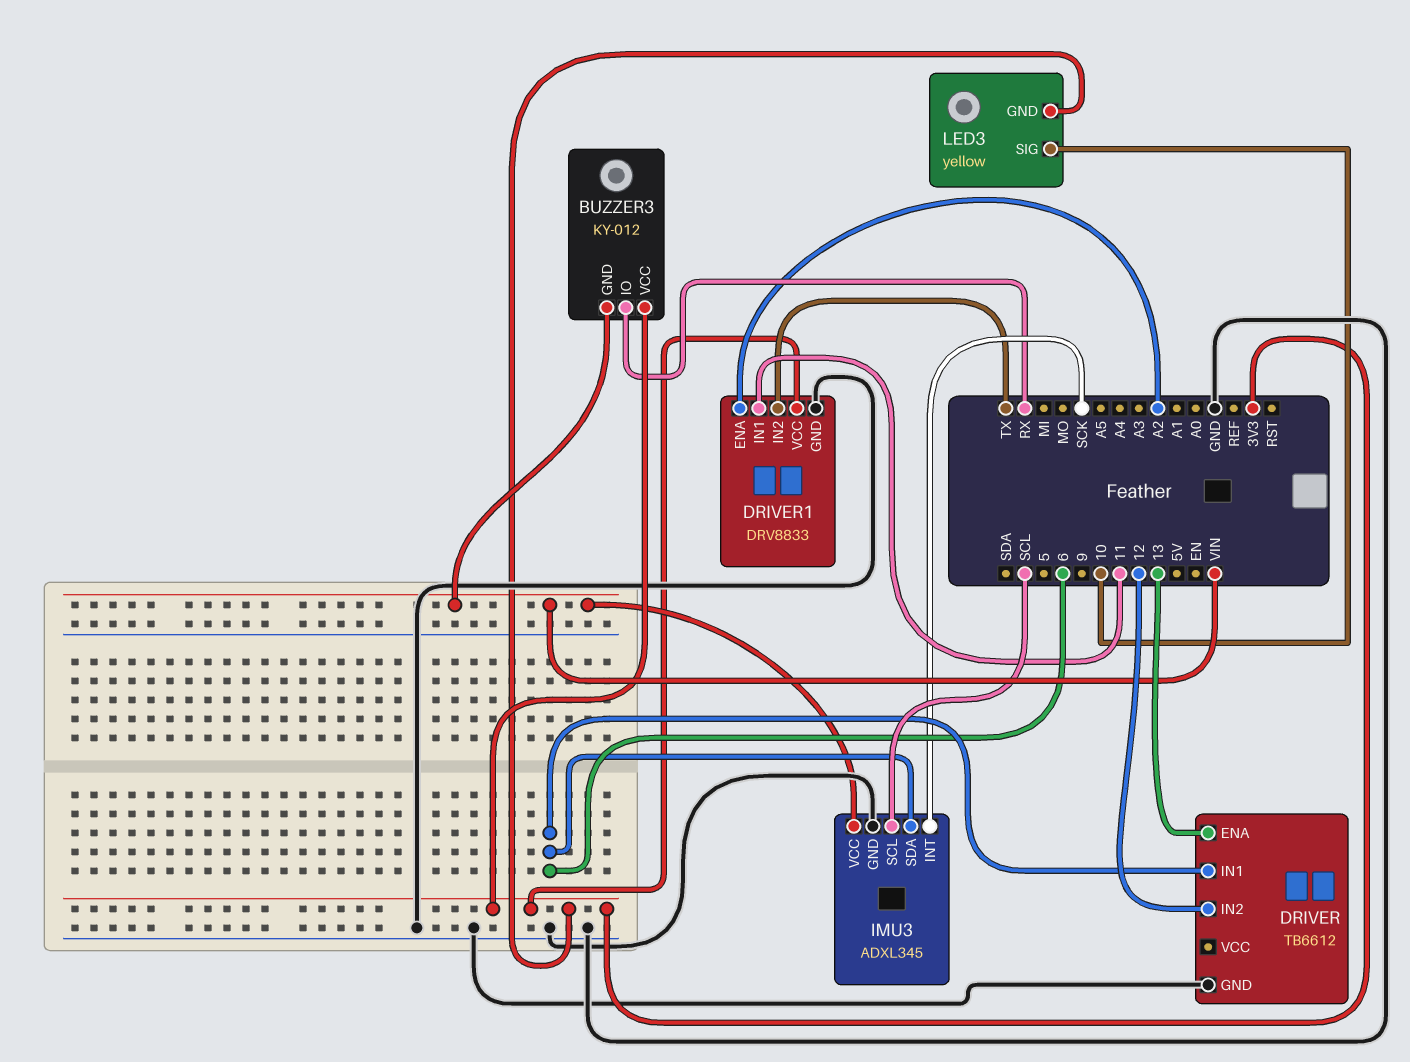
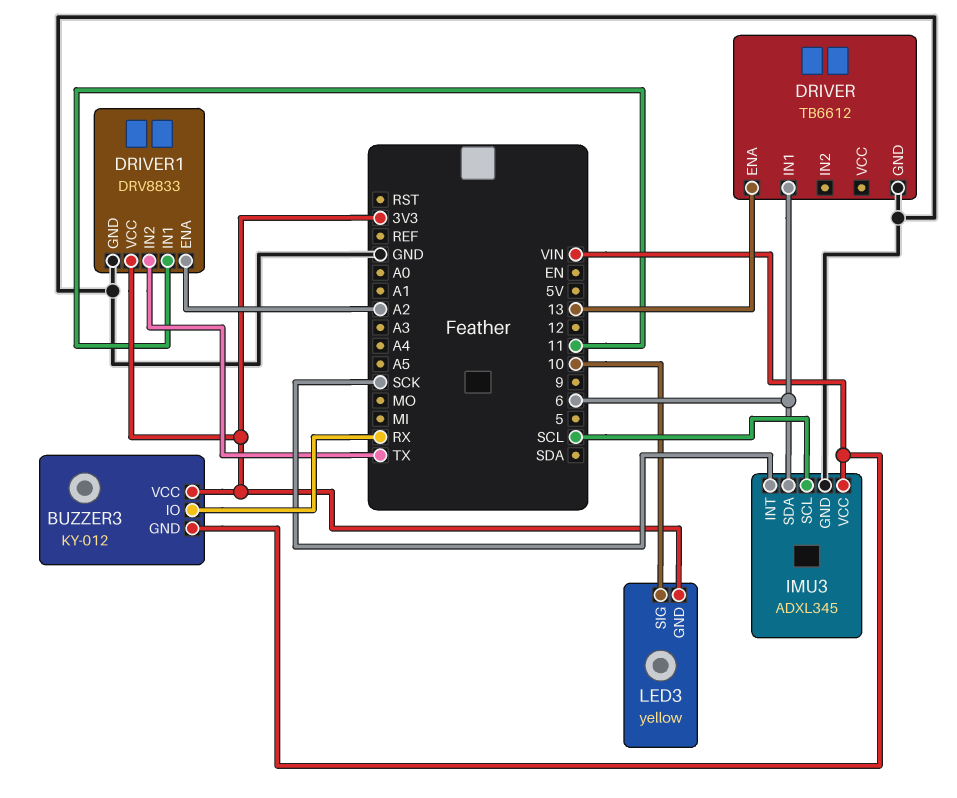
DRIVER pin IN2: 12 -> none

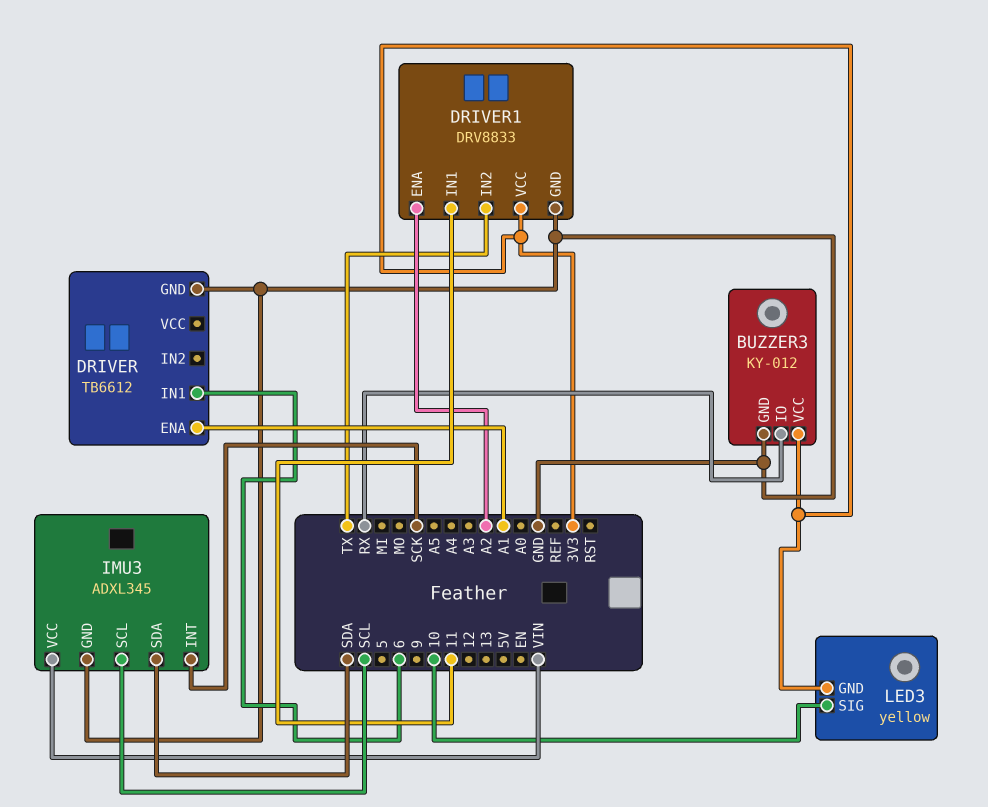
BUZZER3 pin GND: VIN -> GND
DRIVER pin ENA: 13 -> A1
IMU3 pin SDA: 6 -> SDA

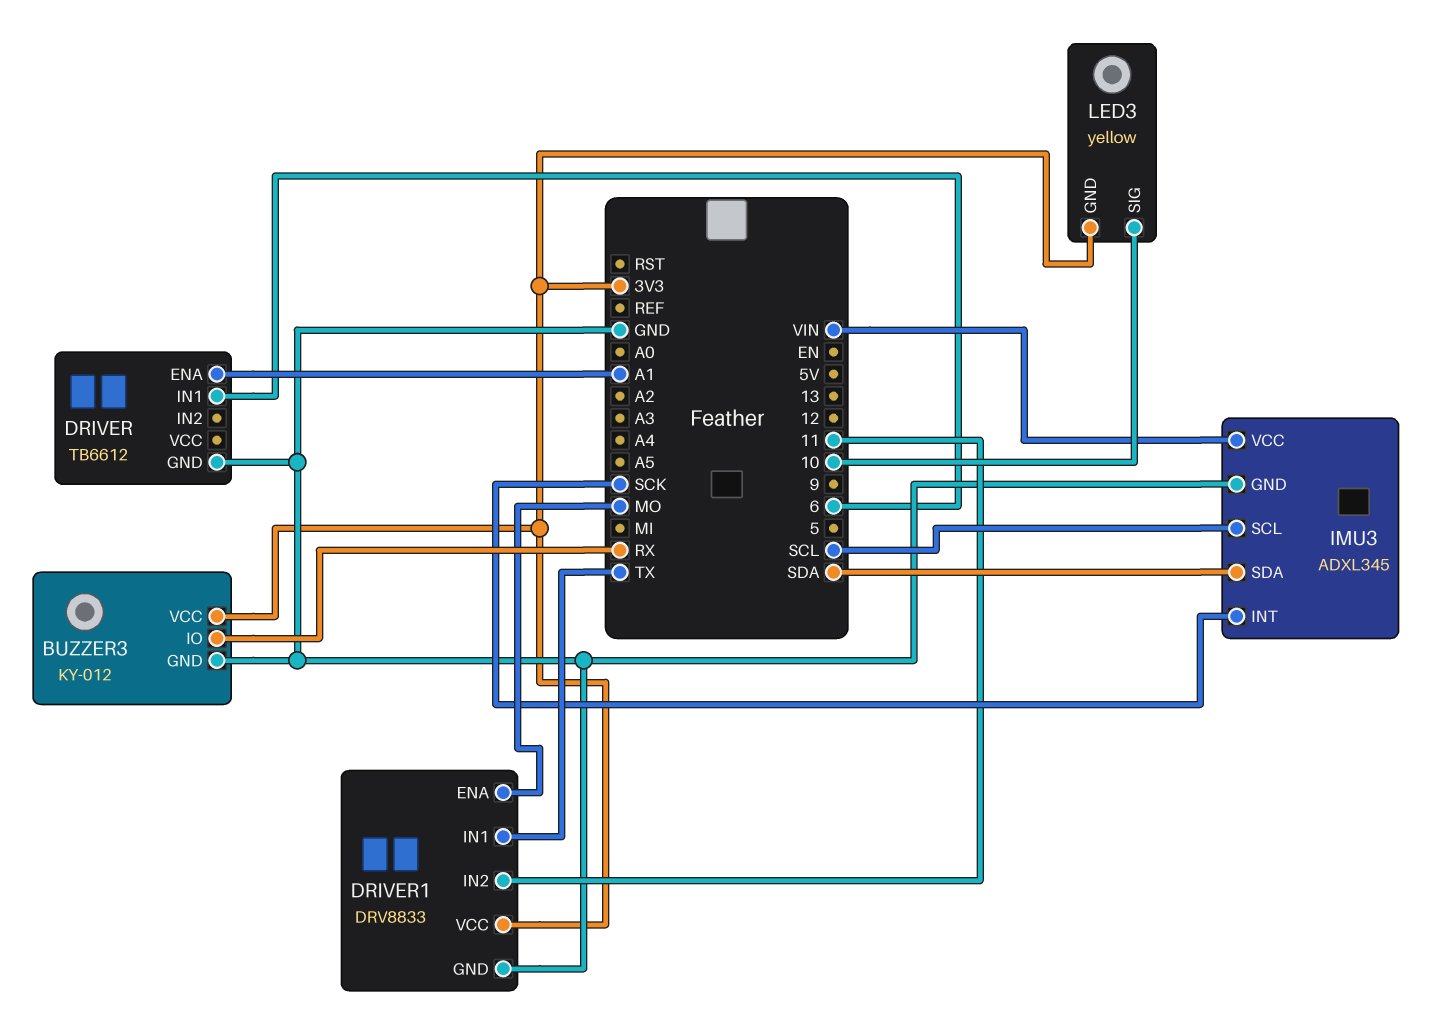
DRIVER1 pin ENA: A2 -> MO
DRIVER1 pin IN1: 11 -> TX
DRIVER1 pin IN2: TX -> 11

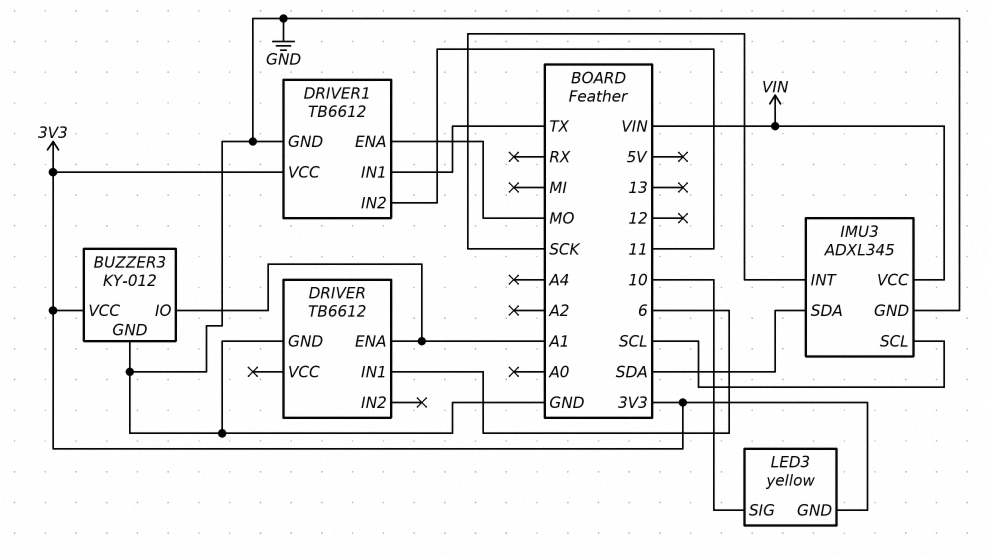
BUZZER3 pin IO: RX -> A1
DRIVER1: DRV8833 -> TB6612

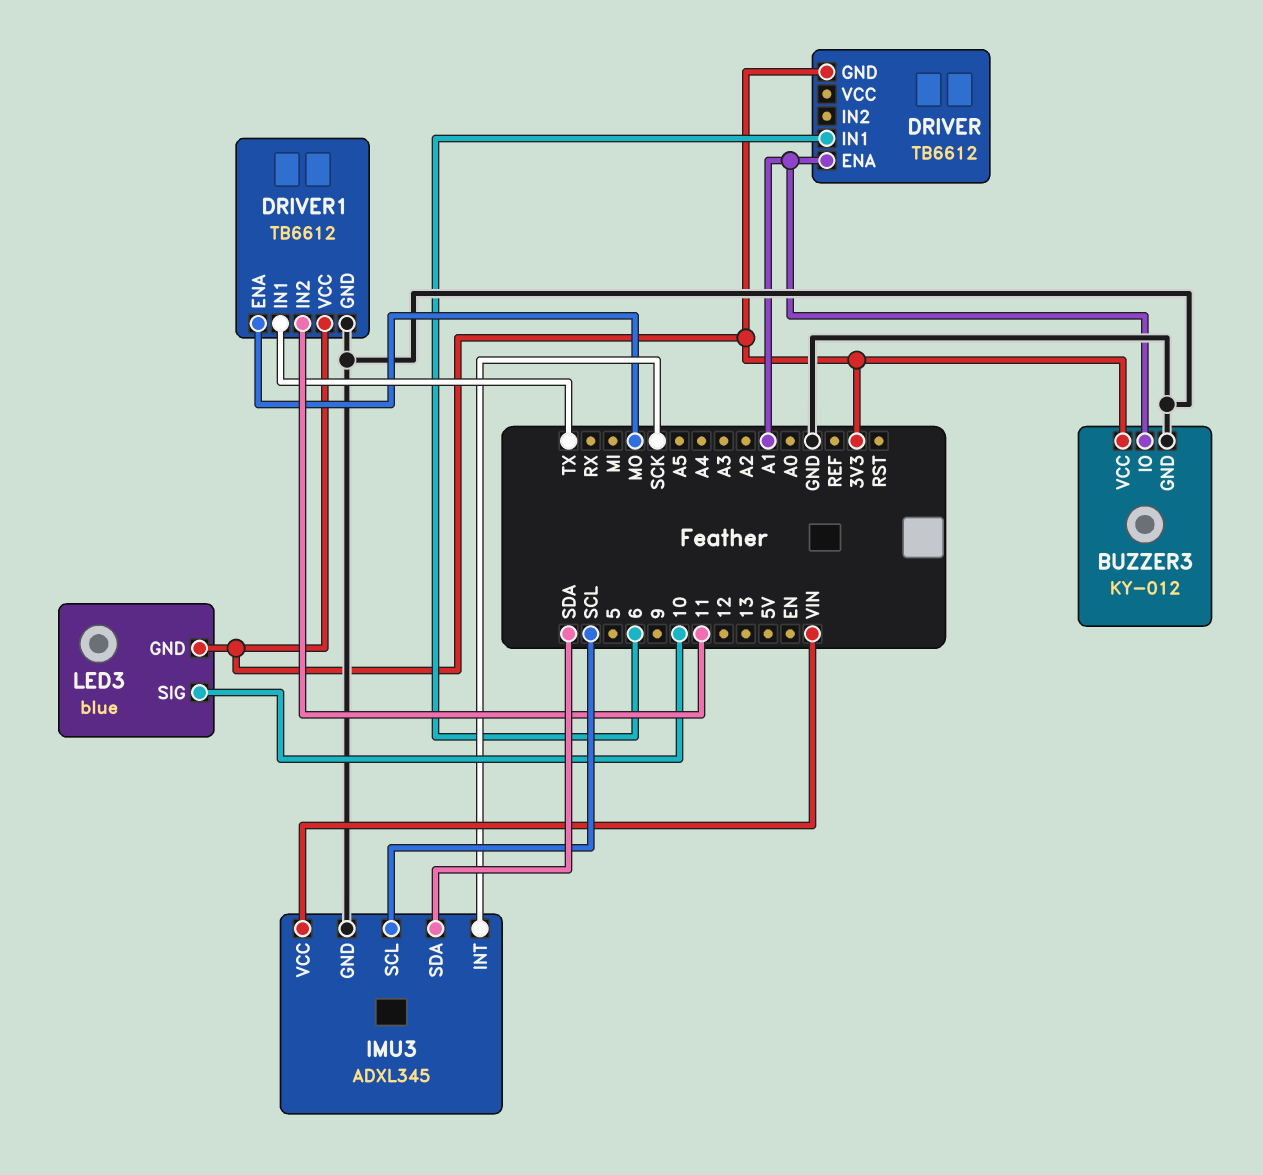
DRIVER pin GND: GND -> 3V3
LED3: yellow -> blue

